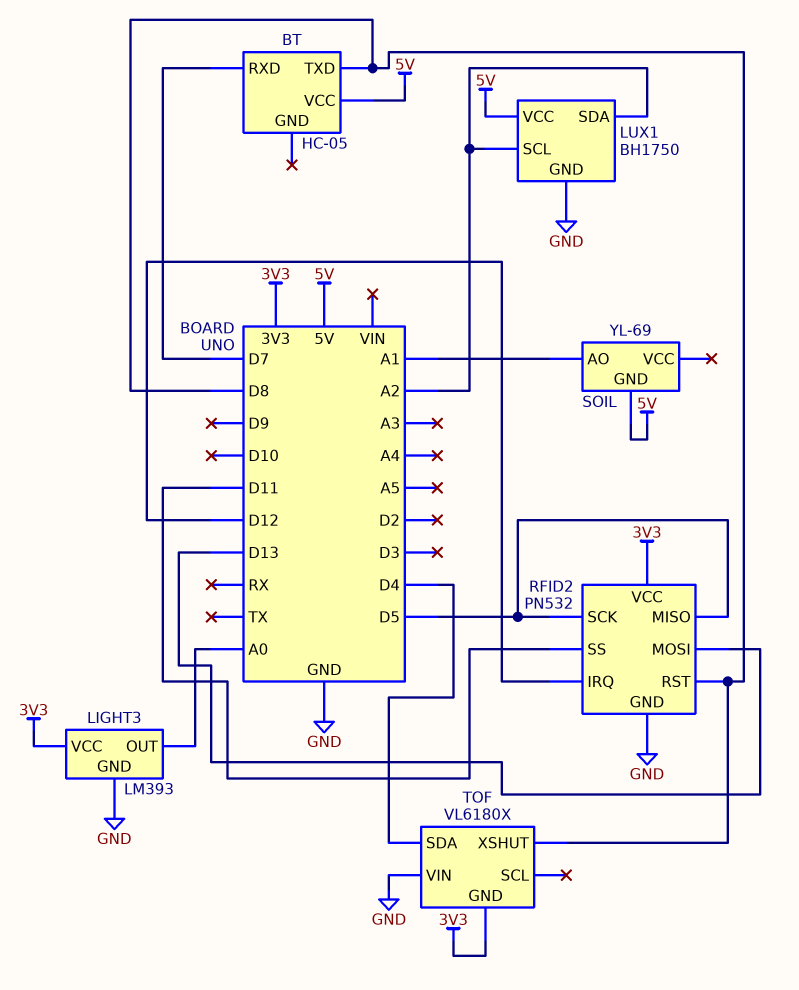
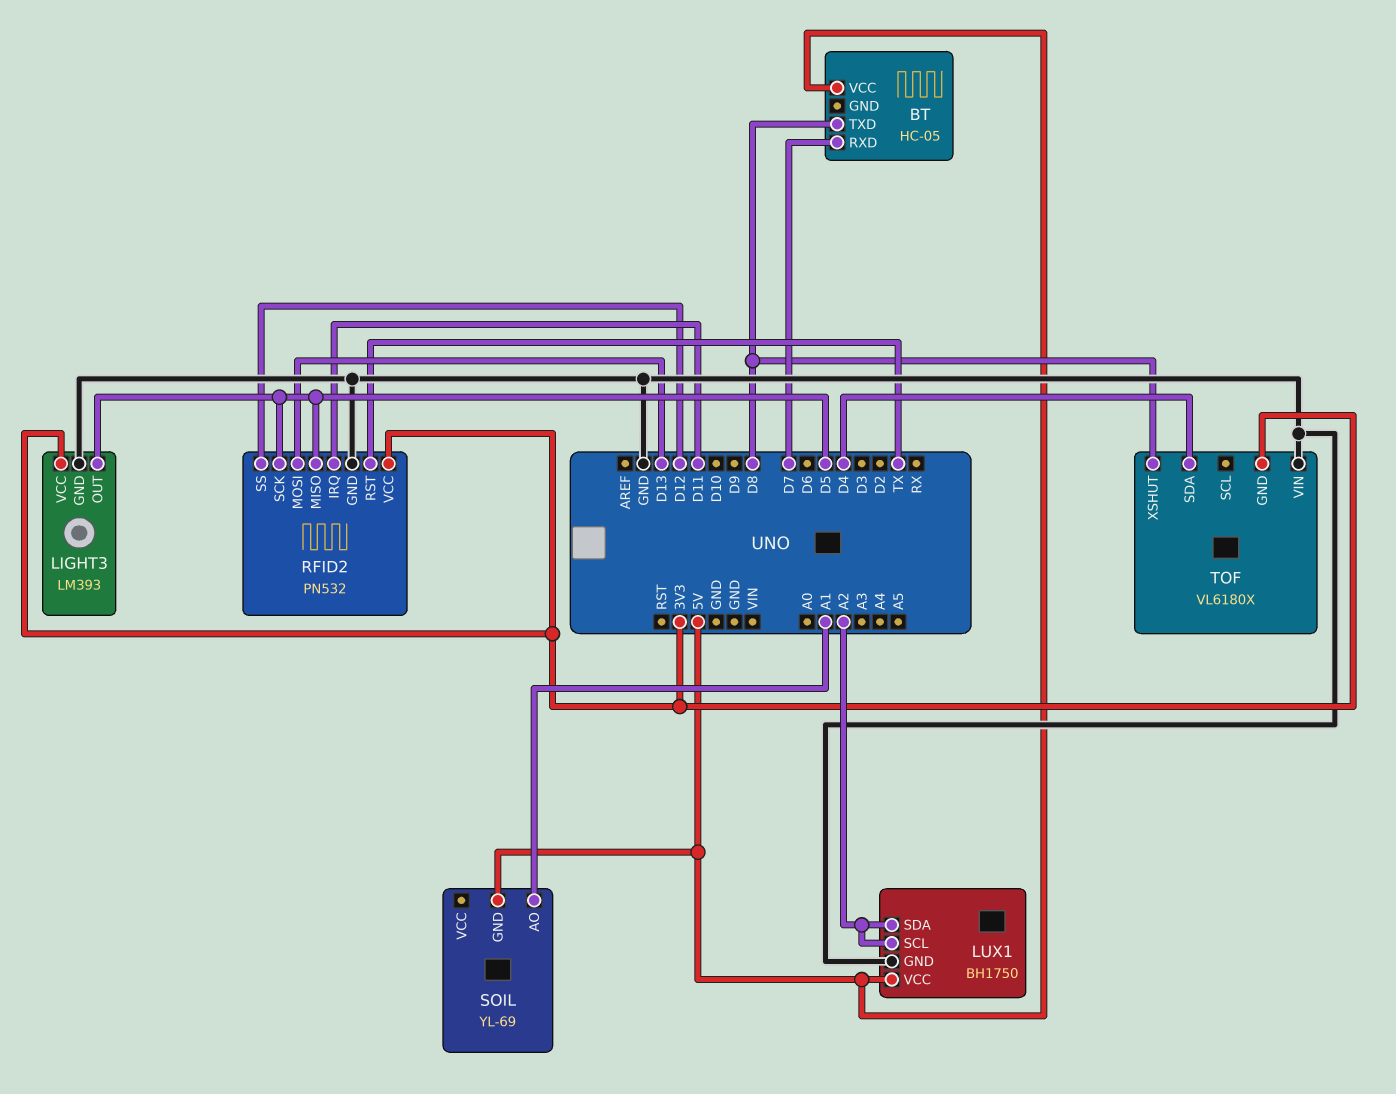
LIGHT3 pin OUT: A0 -> D5
RFID2 pin IRQ: D12 -> D11
RFID2 pin RST: D8 -> TX
RFID2 pin SS: D11 -> D12

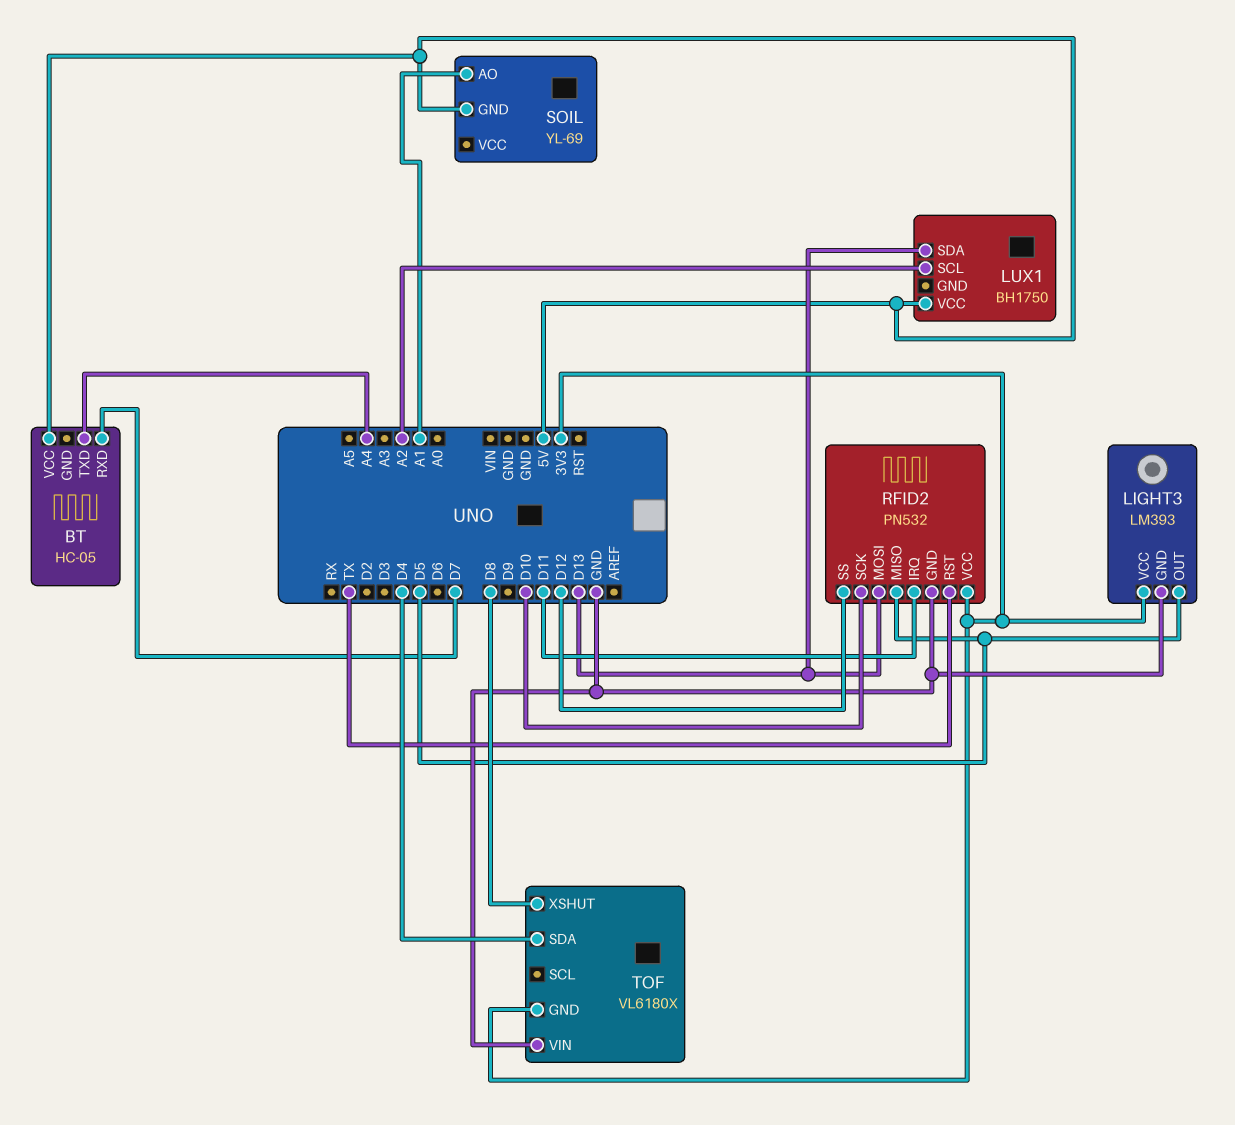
BT pin TXD: D8 -> A4
LUX1 pin GND: GND -> none
LUX1 pin SDA: A2 -> D13
RFID2 pin SCK: D5 -> D10

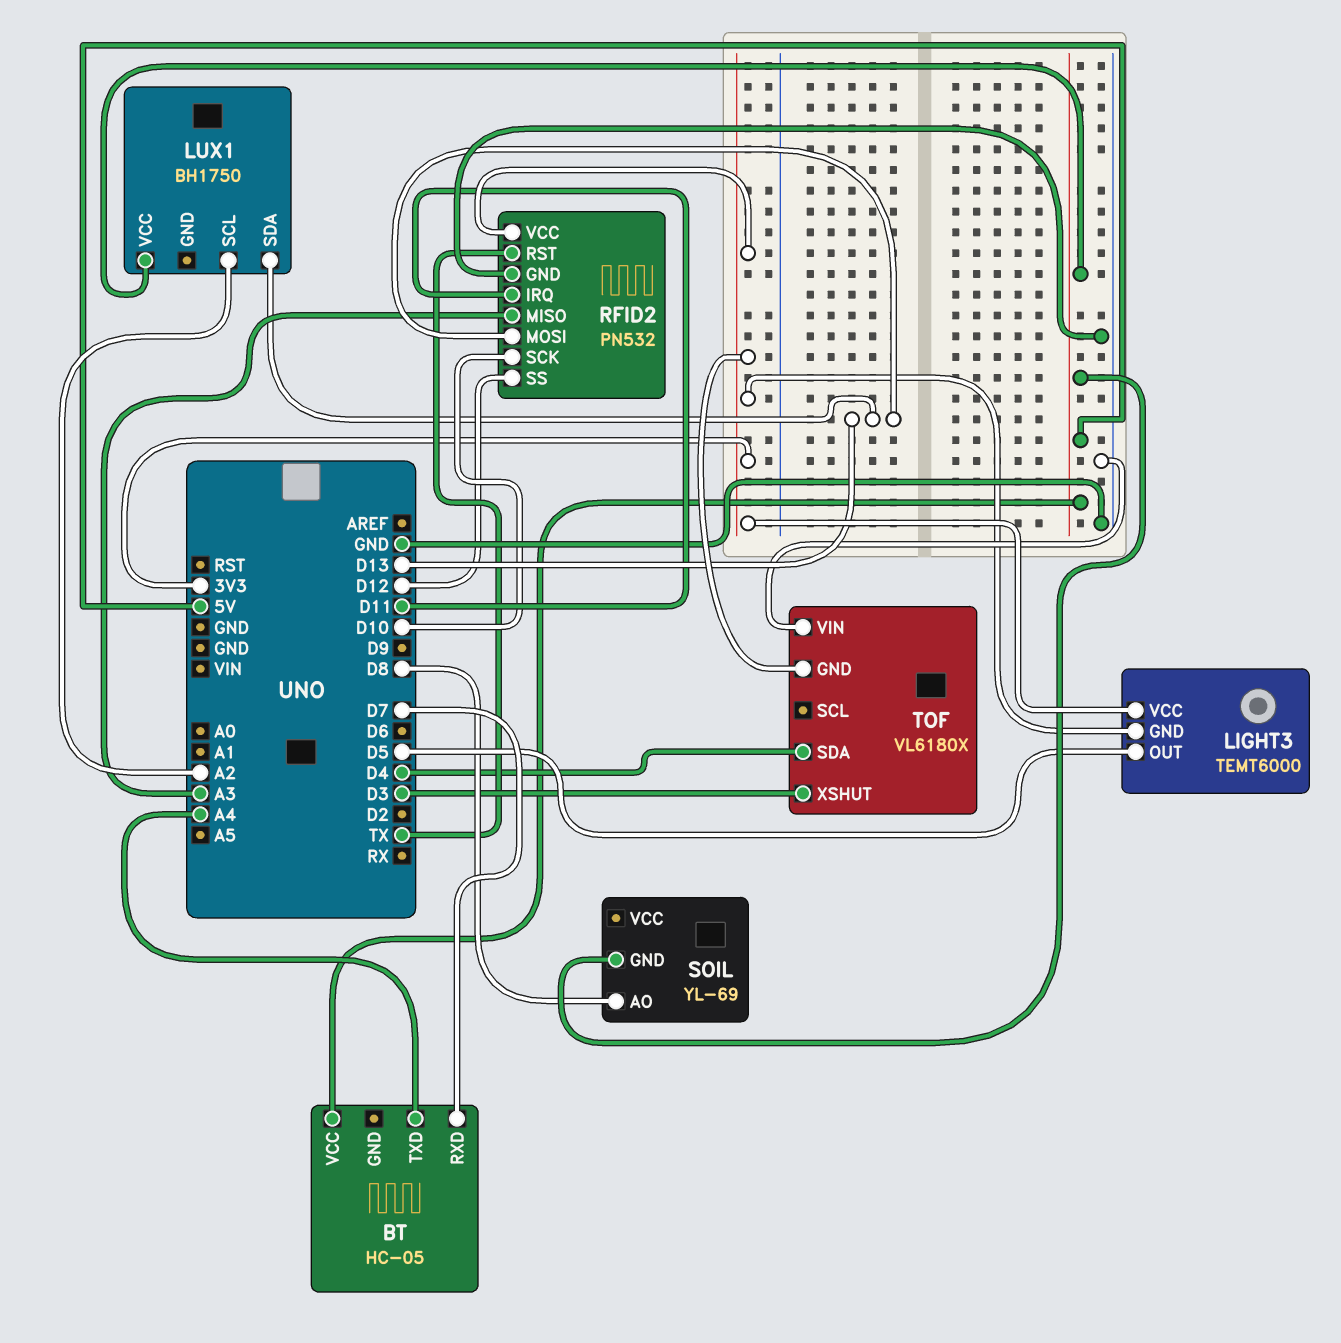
LIGHT3: LM393 -> TEMT6000
LIGHT3 pin GND: GND -> 3V3
RFID2 pin MISO: D5 -> A3
SOIL pin AO: A1 -> D8
TOF pin XSHUT: D8 -> D3

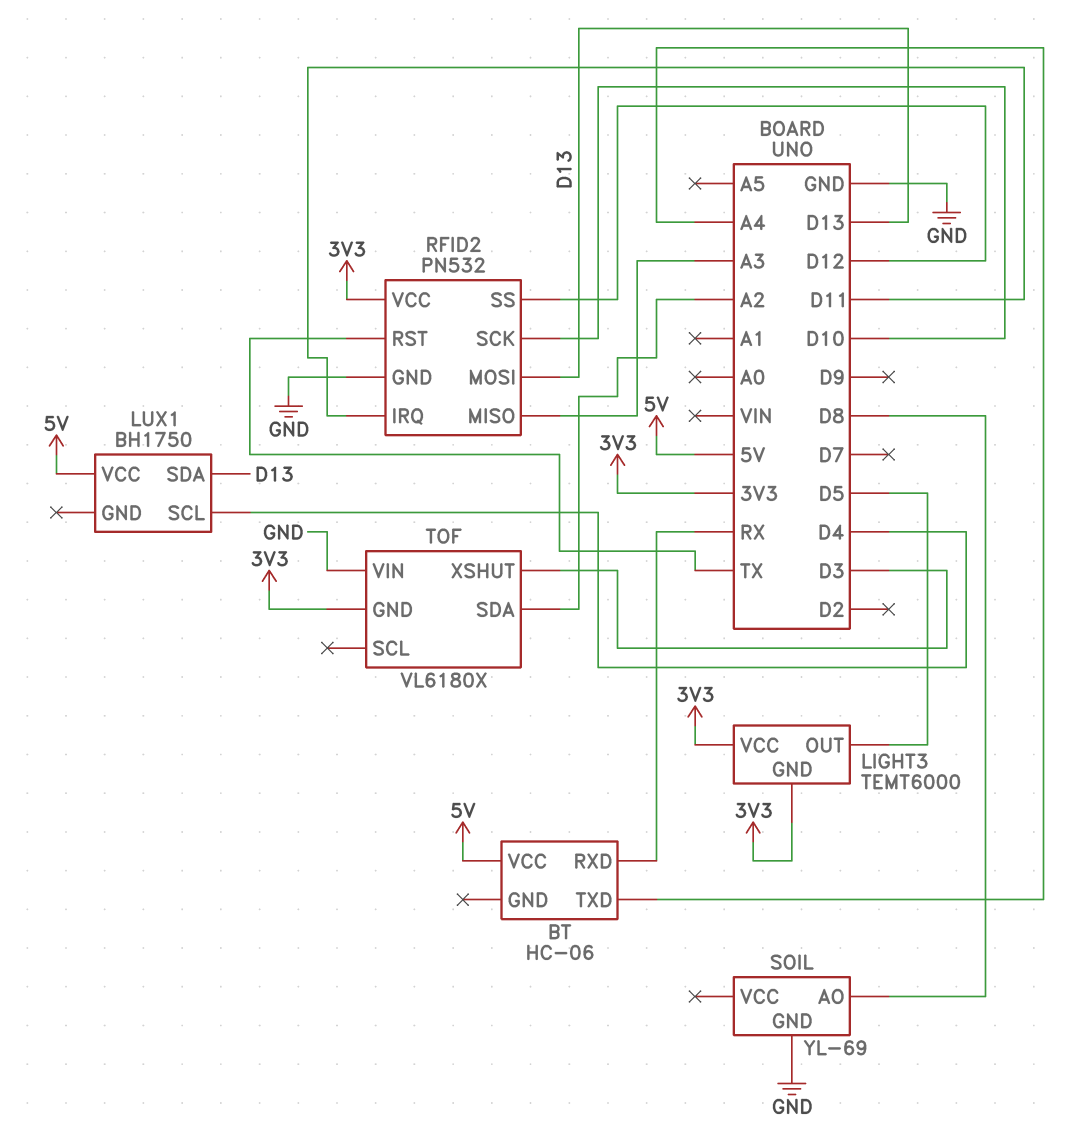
BT: HC-05 -> HC-06
BT pin RXD: D7 -> RX
LUX1 pin SCL: A2 -> D4
SOIL pin GND: 5V -> GND
TOF pin SDA: D4 -> A2

